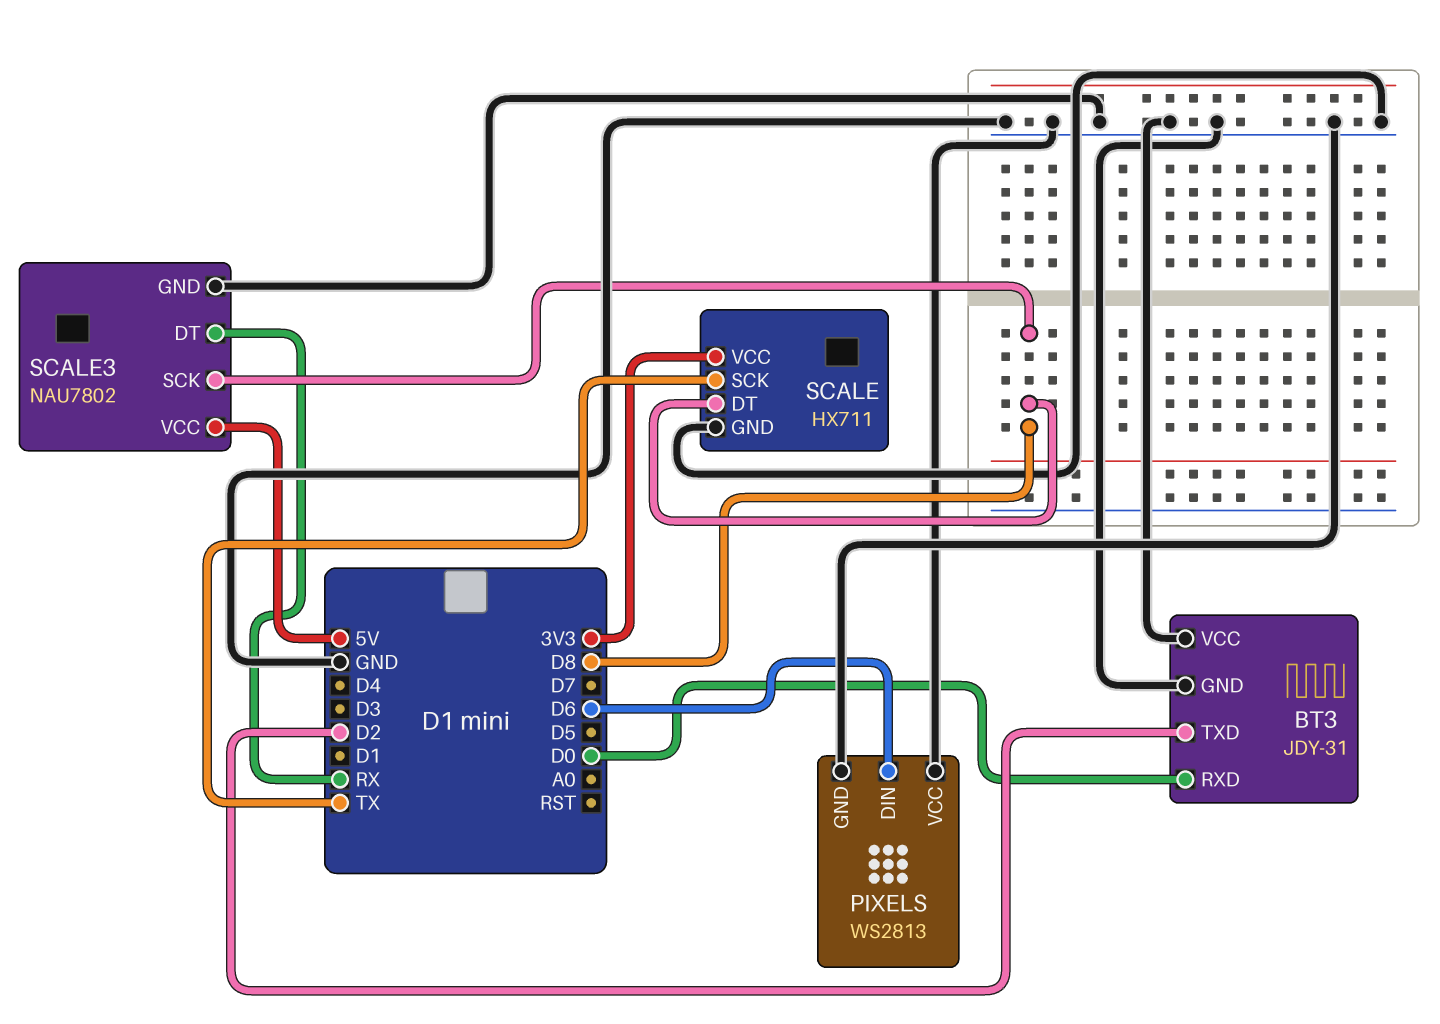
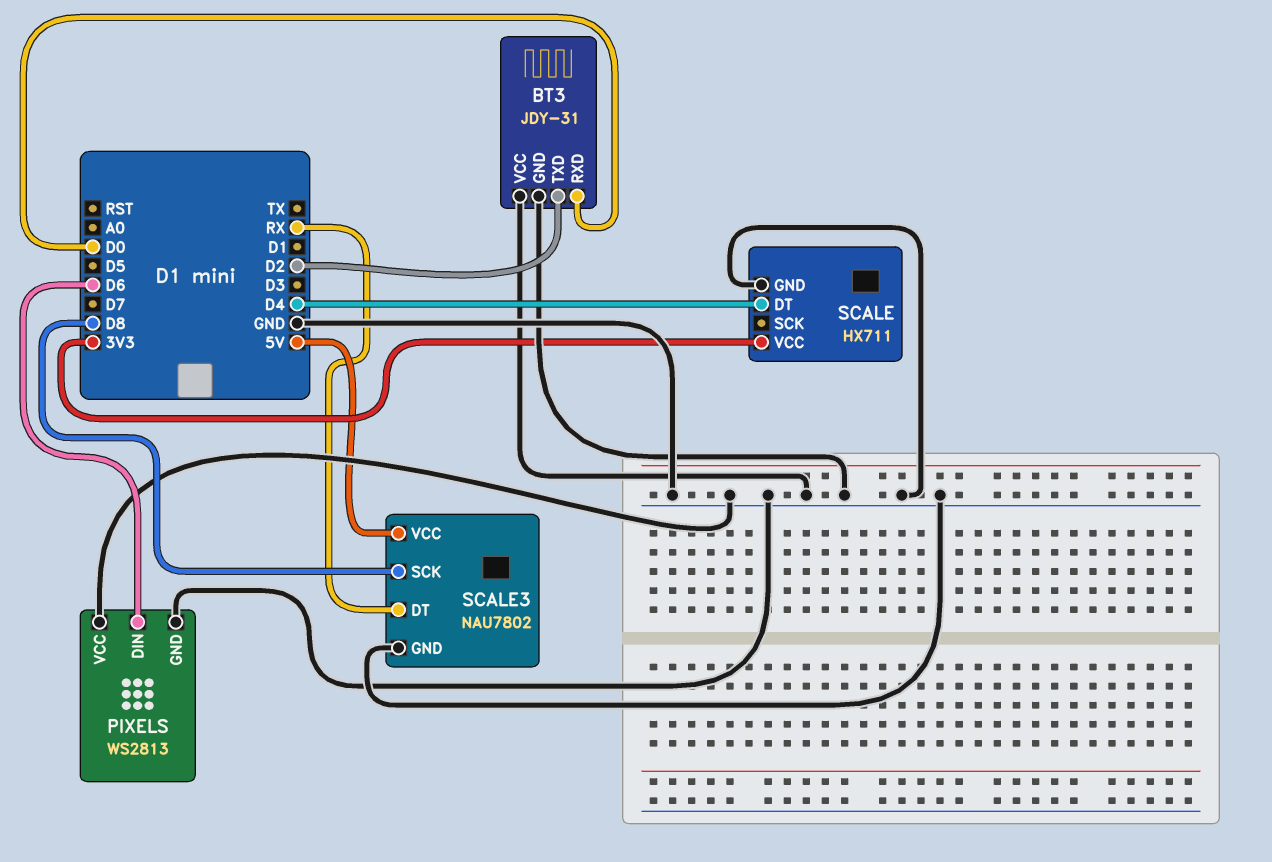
SCALE pin DT: D8 -> D4
SCALE pin SCK: TX -> none

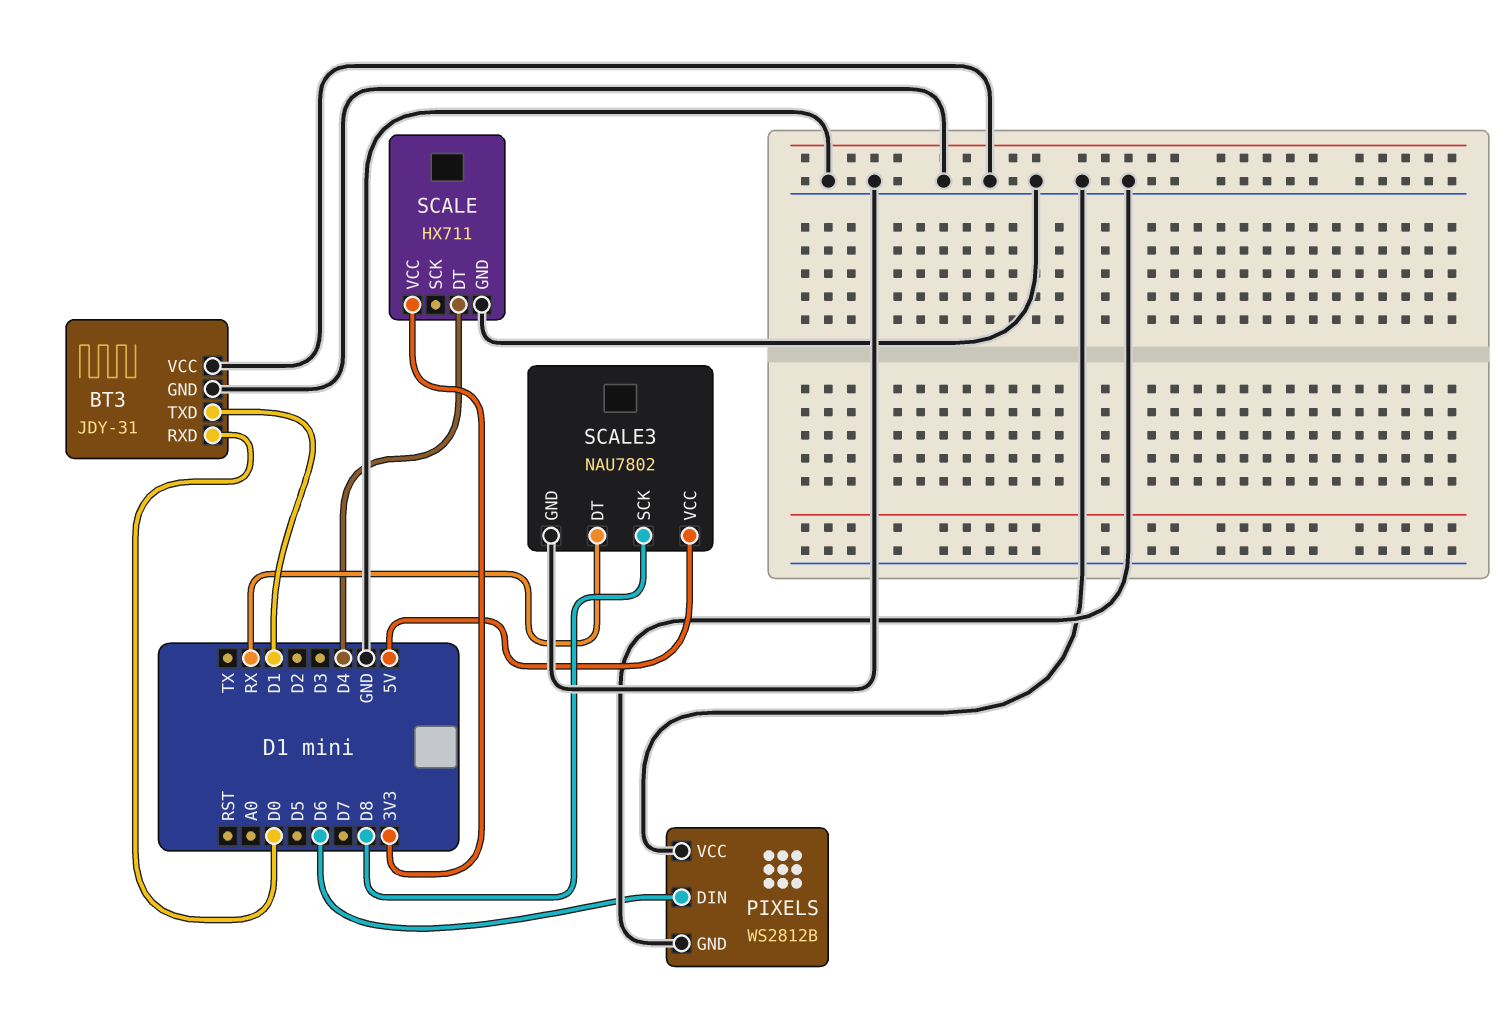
BT3 pin TXD: D2 -> D1
PIXELS: WS2813 -> WS2812B

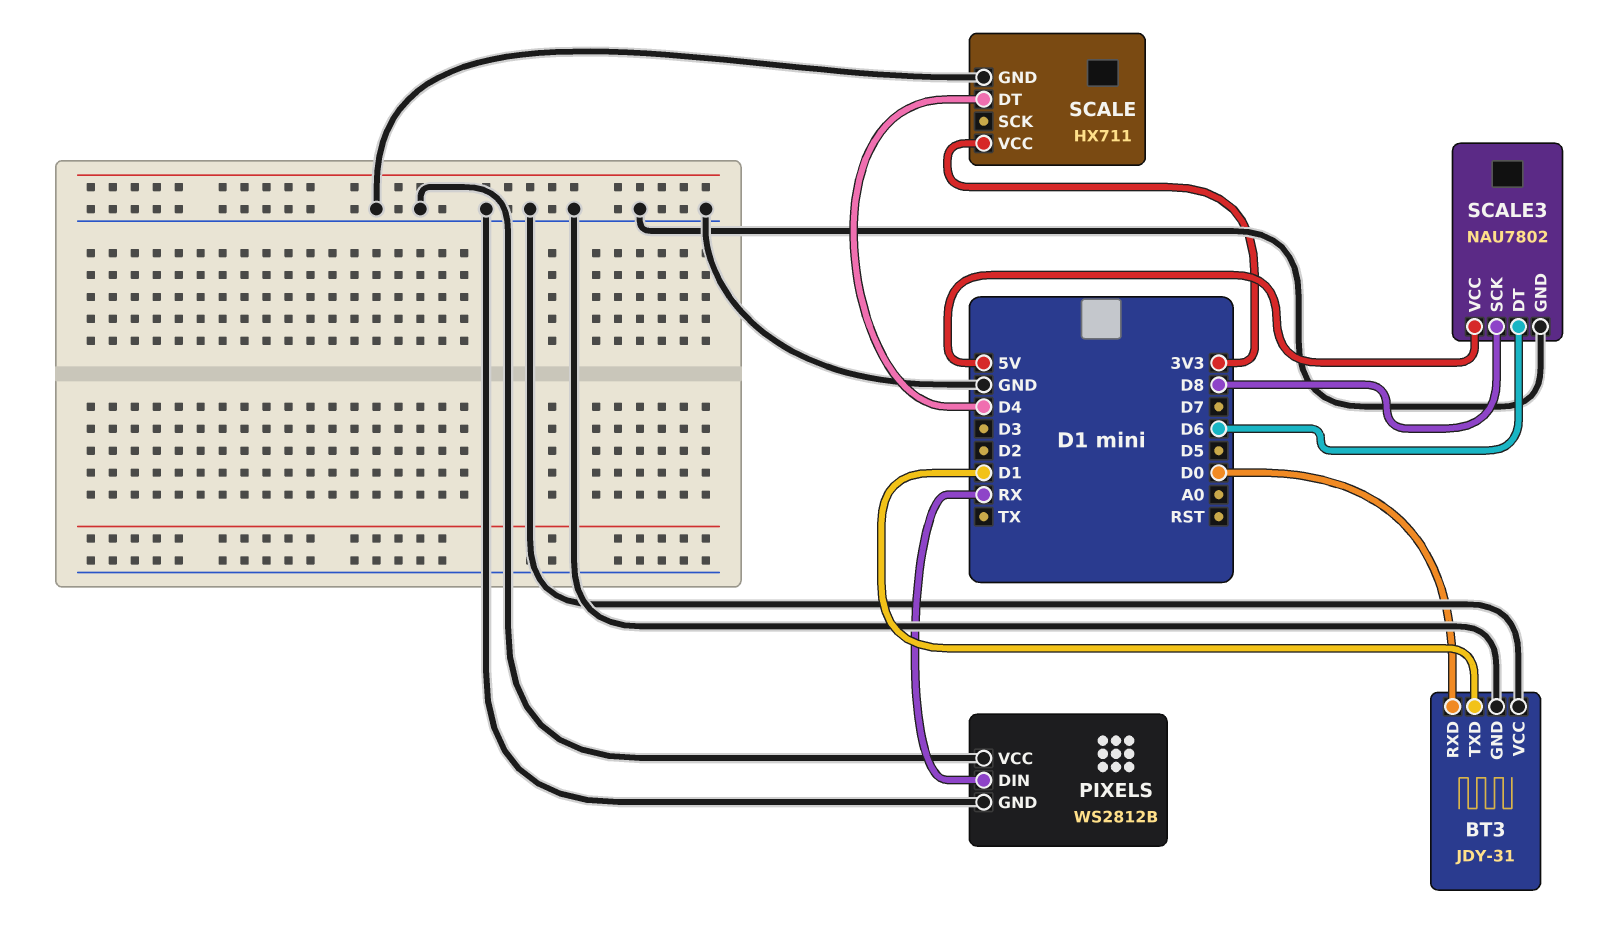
PIXELS pin DIN: D6 -> RX
SCALE3 pin DT: RX -> D6

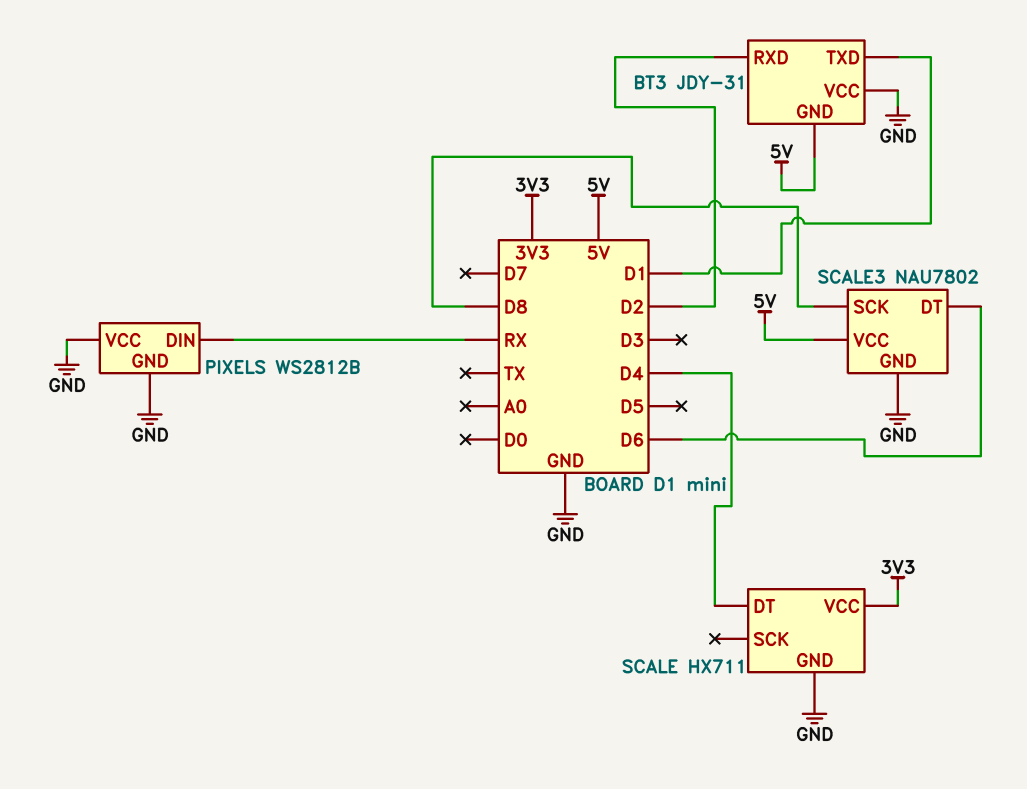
BT3 pin GND: GND -> 5V
BT3 pin RXD: D0 -> D2

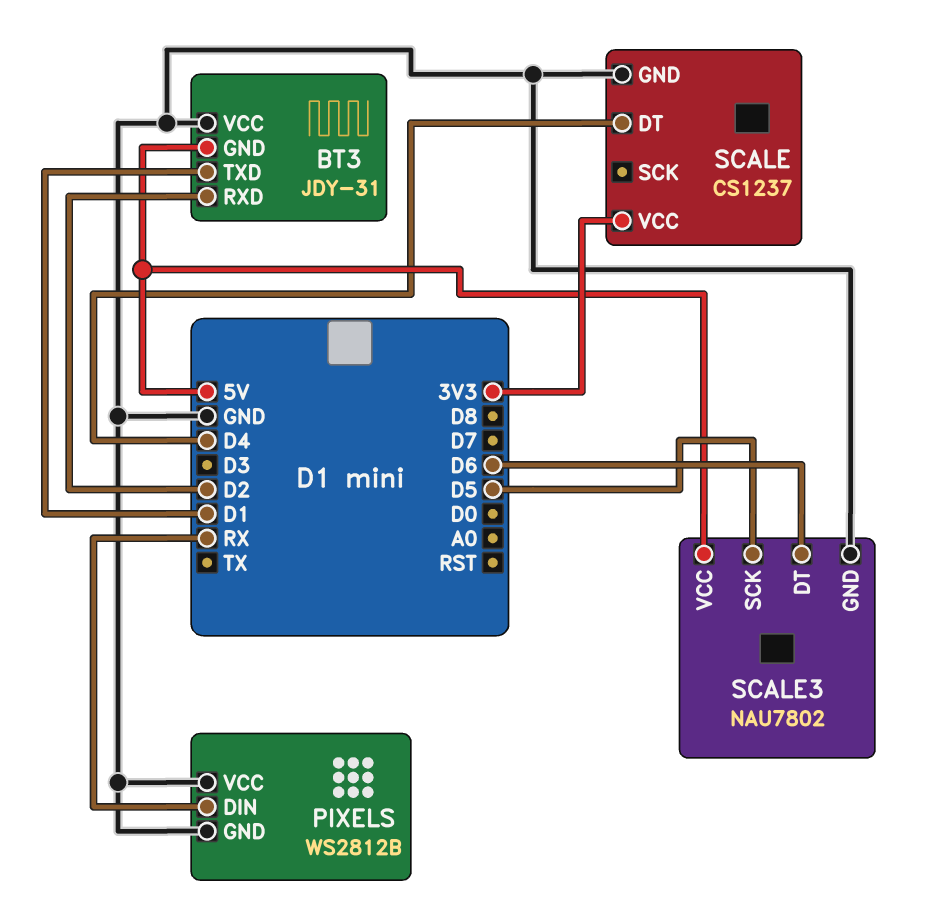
SCALE: HX711 -> CS1237
SCALE3 pin SCK: D8 -> D5

